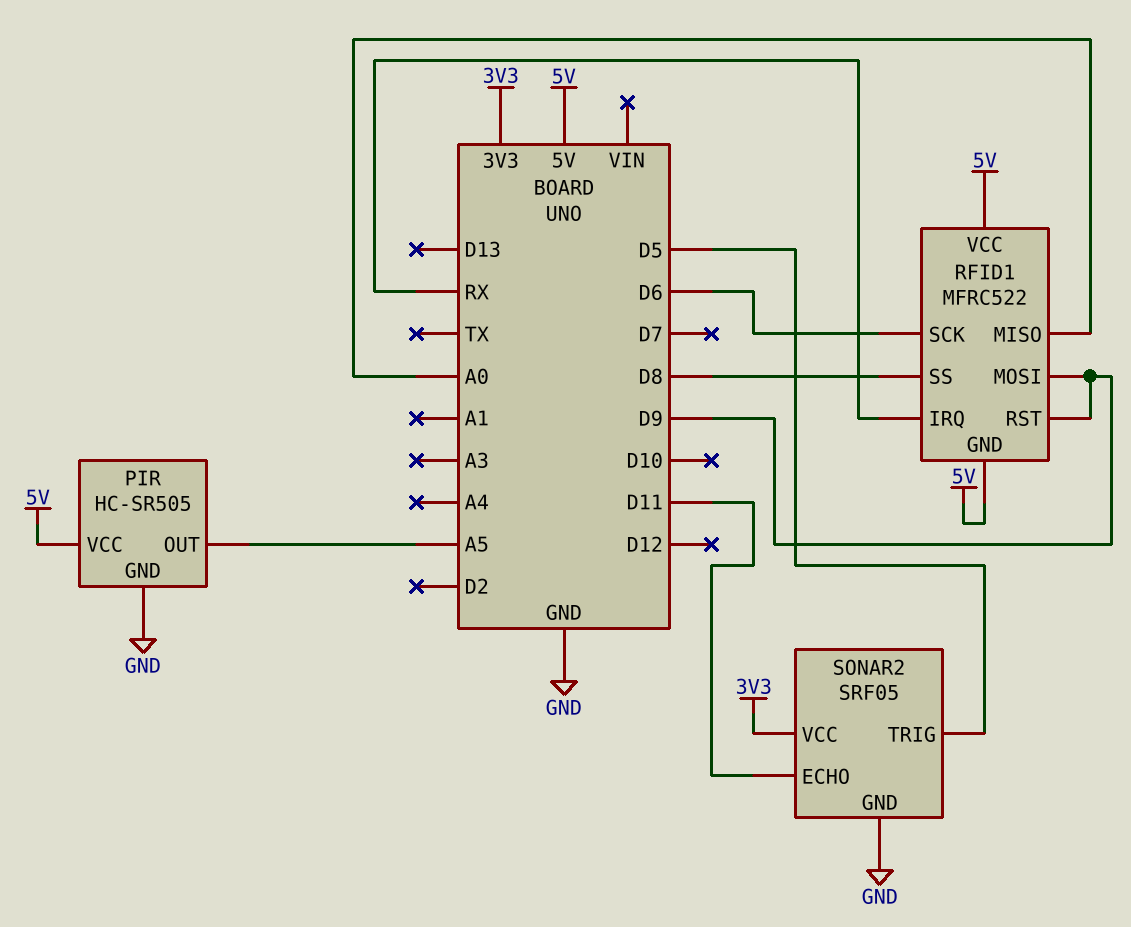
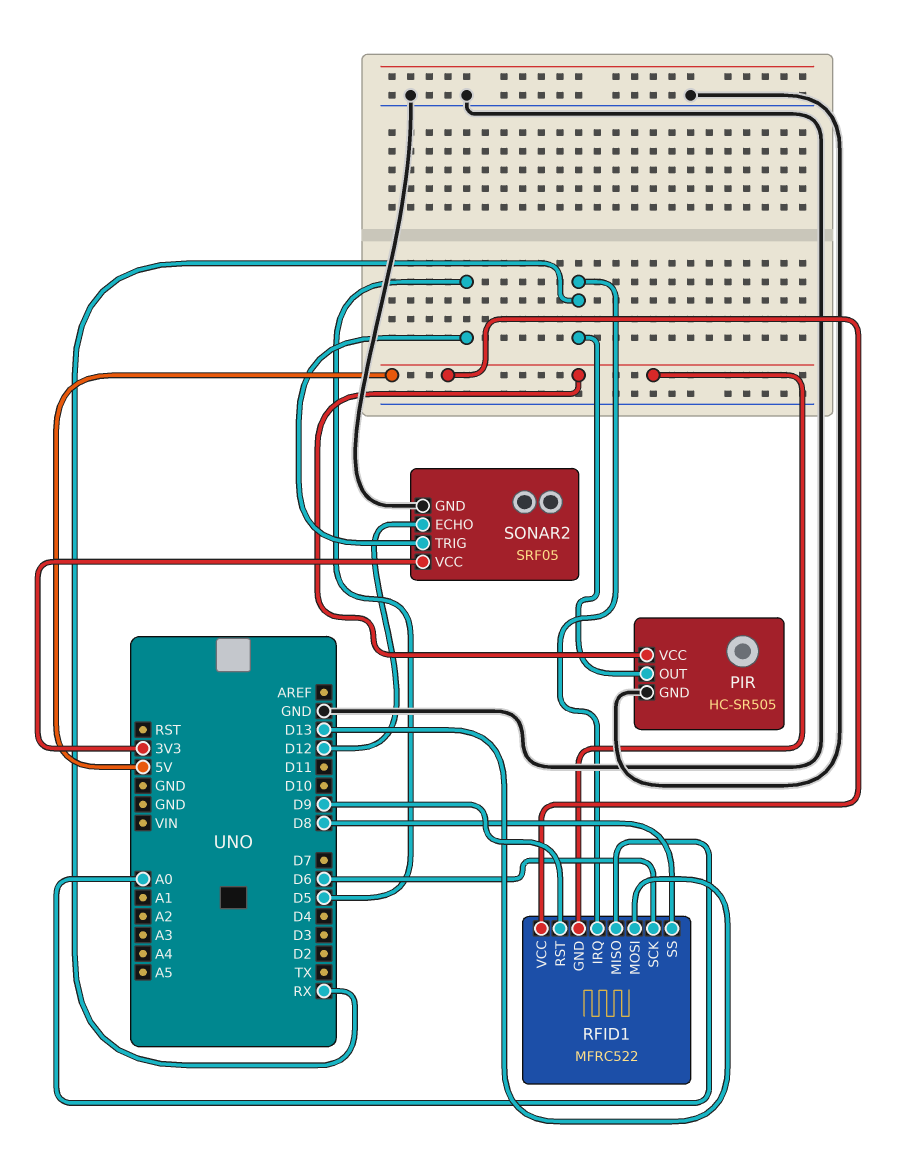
PIR pin OUT: A5 -> RX
RFID1 pin MOSI: D9 -> D13
SONAR2 pin ECHO: D11 -> D12

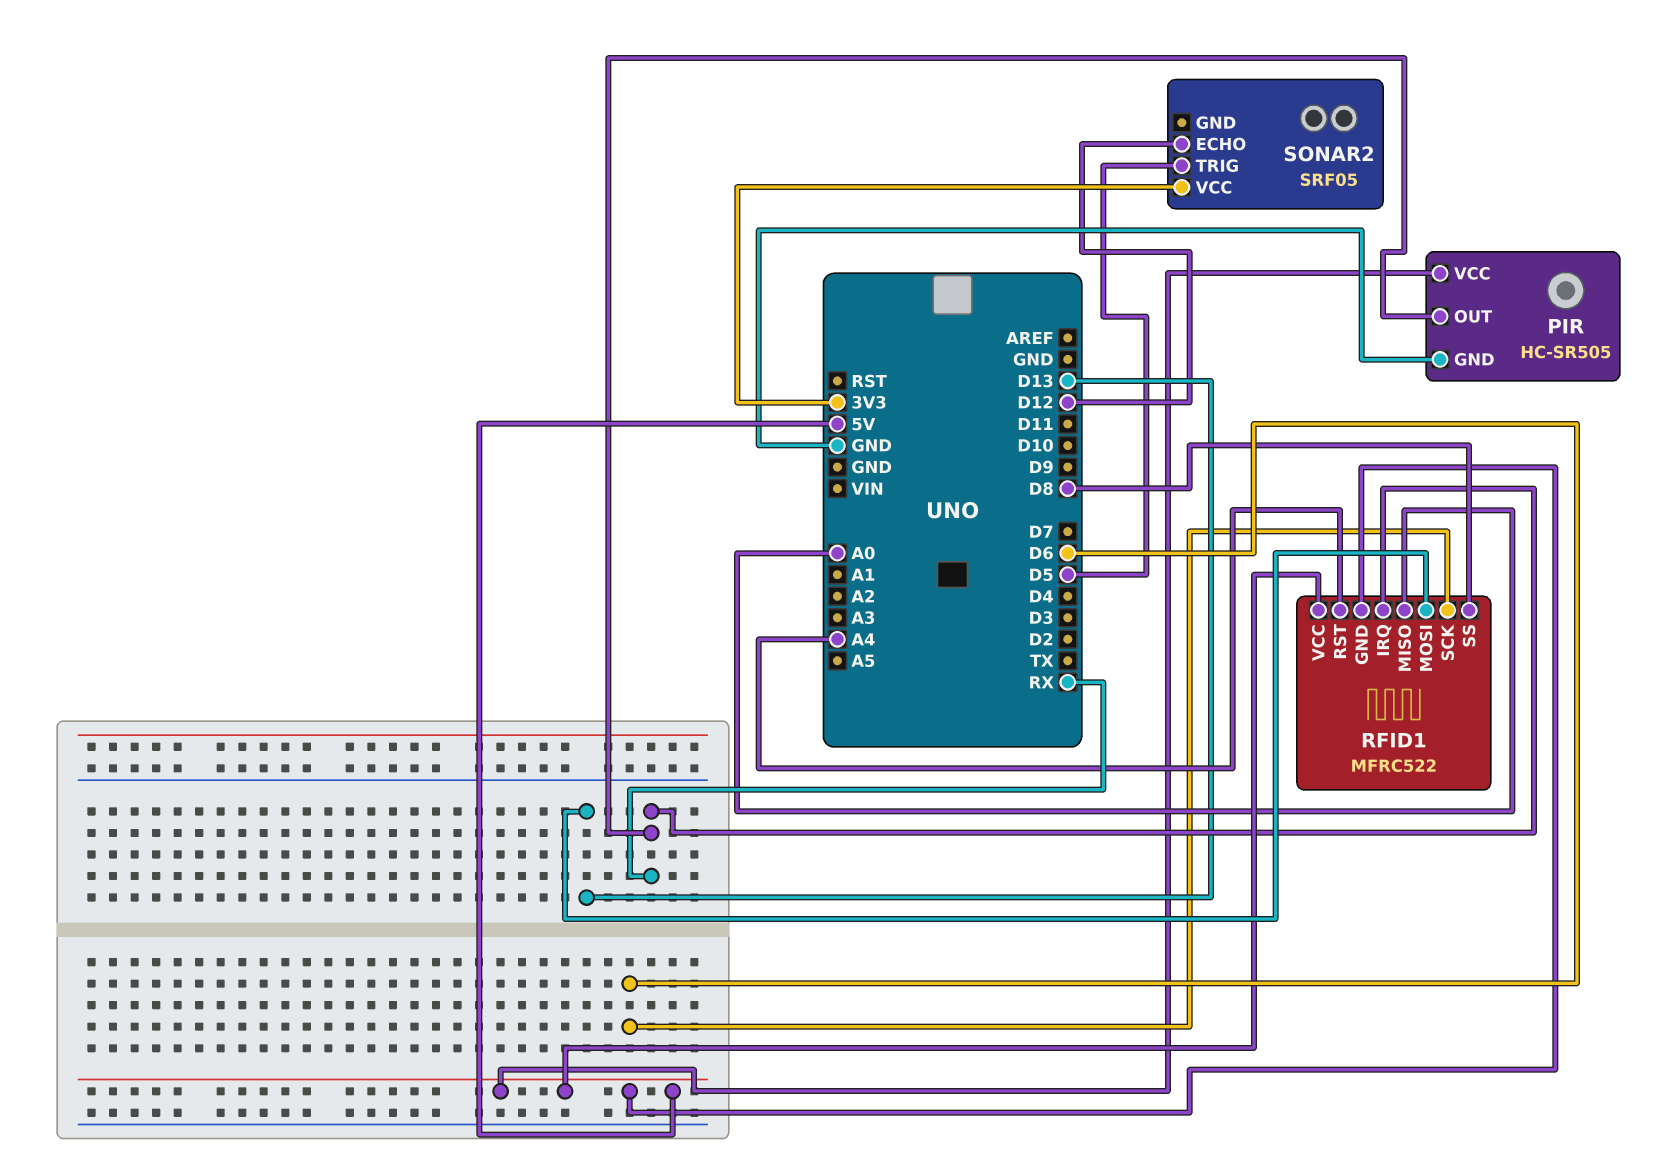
RFID1 pin RST: D9 -> A4
SONAR2 pin GND: GND -> none

